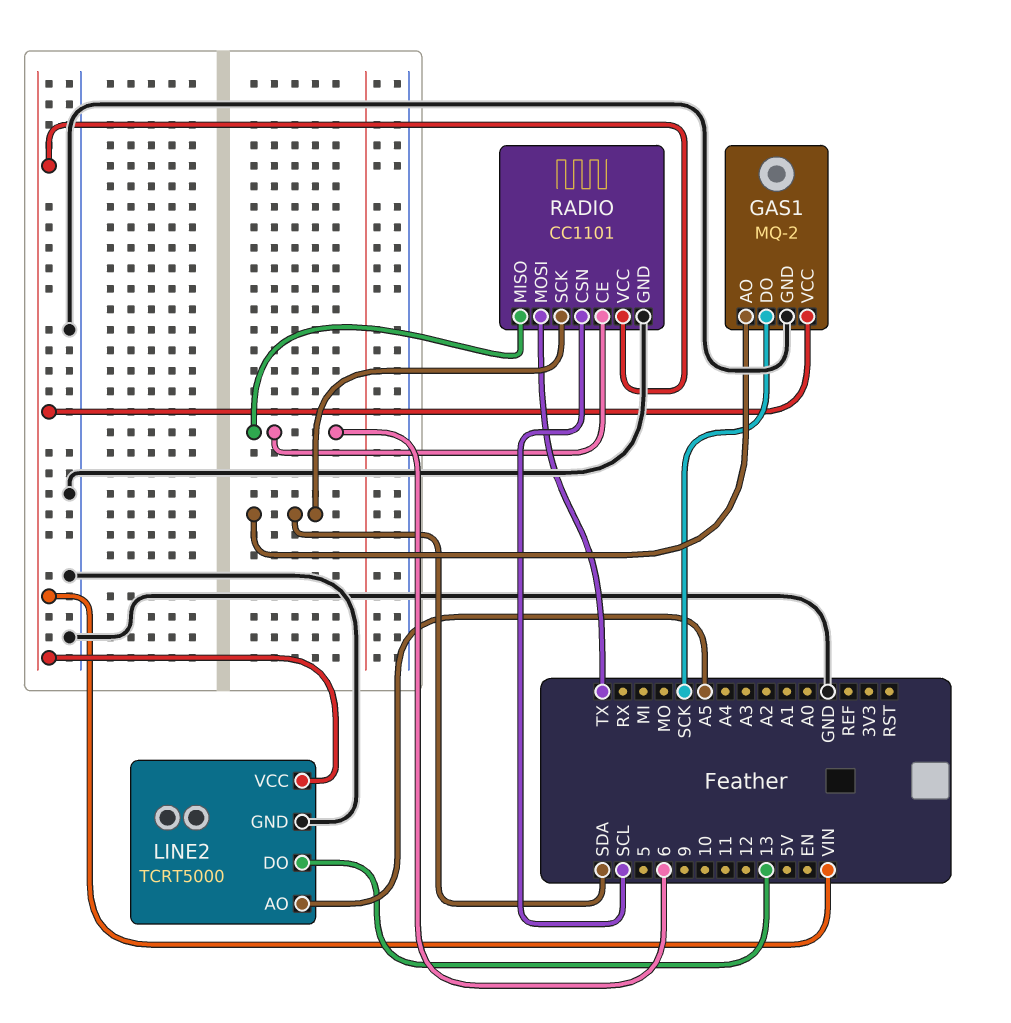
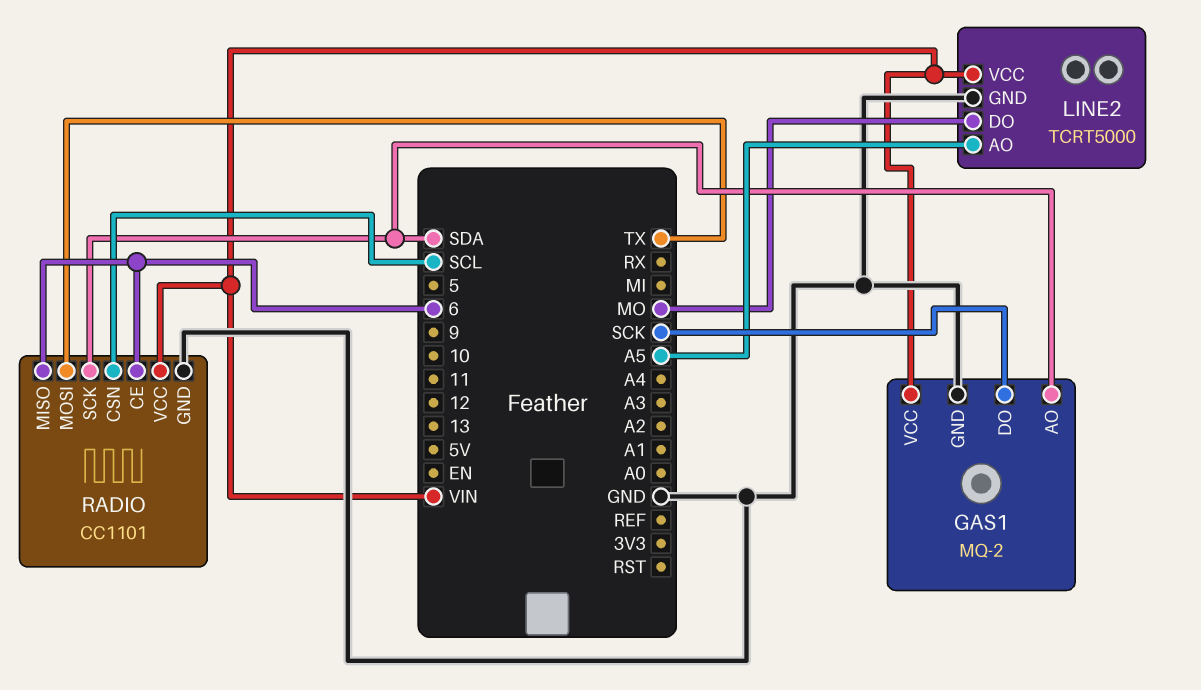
LINE2 pin DO: 13 -> MO

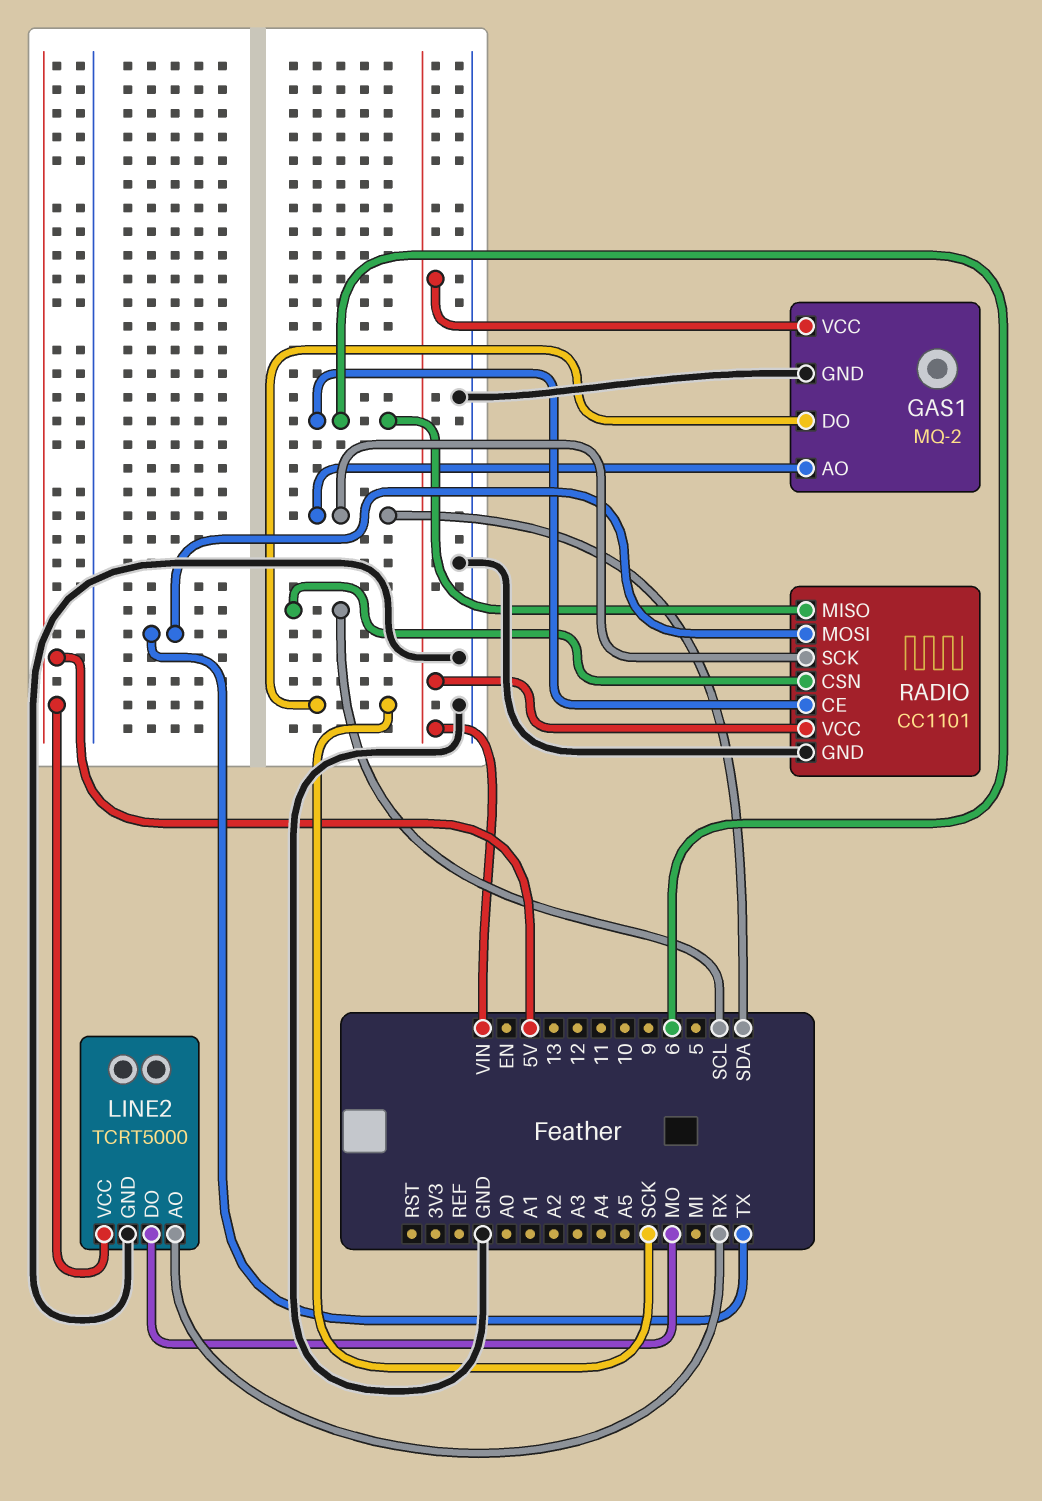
LINE2 pin AO: A5 -> RX
LINE2 pin VCC: VIN -> 5V

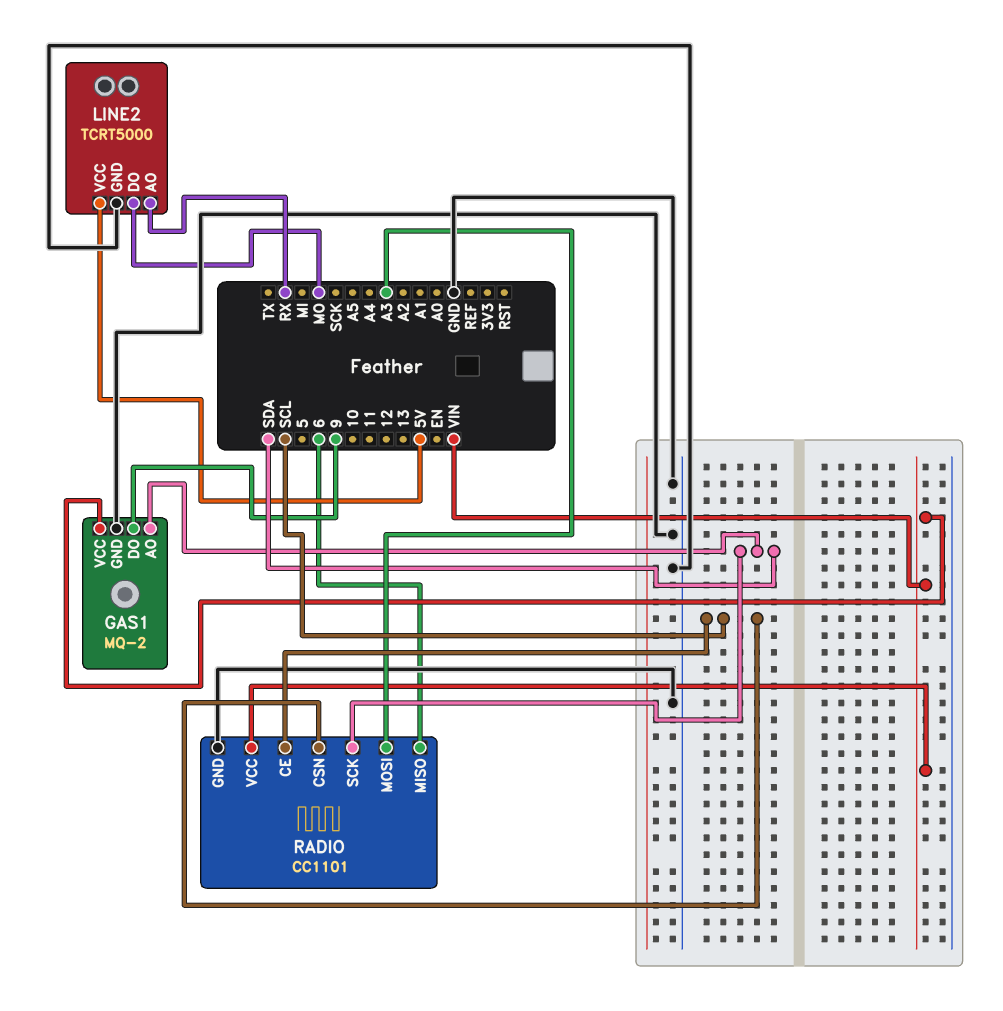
GAS1 pin DO: SCK -> 9
RADIO pin CE: 6 -> SCL
RADIO pin MOSI: TX -> A3

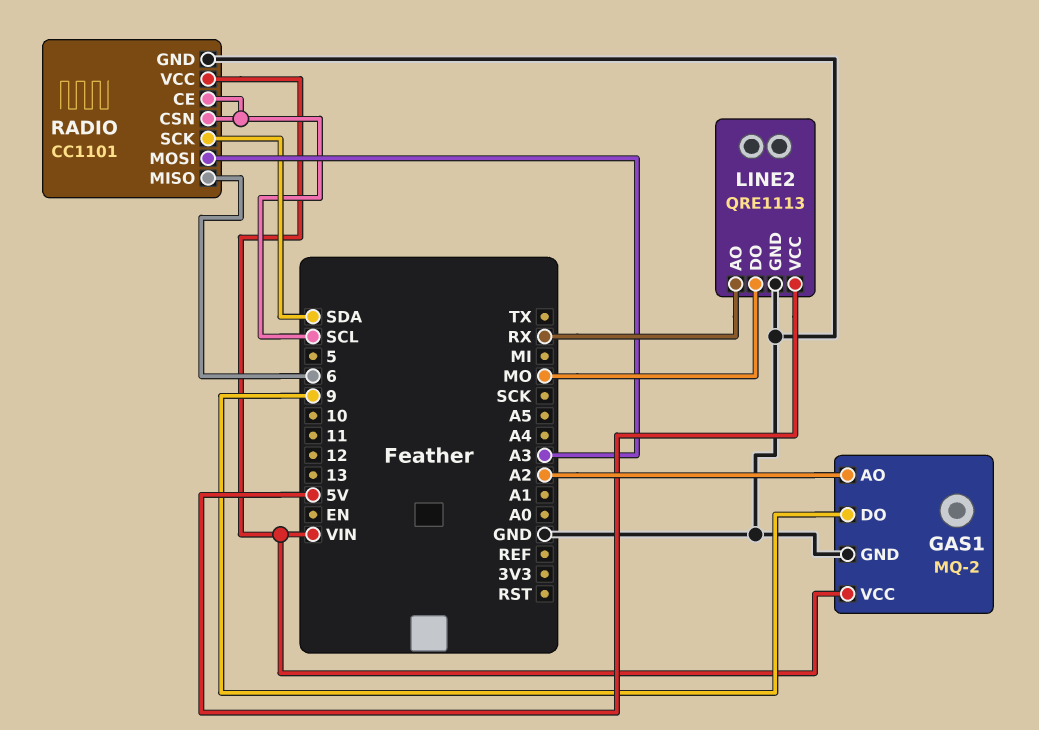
GAS1 pin AO: SDA -> A2
LINE2: TCRT5000 -> QRE1113

